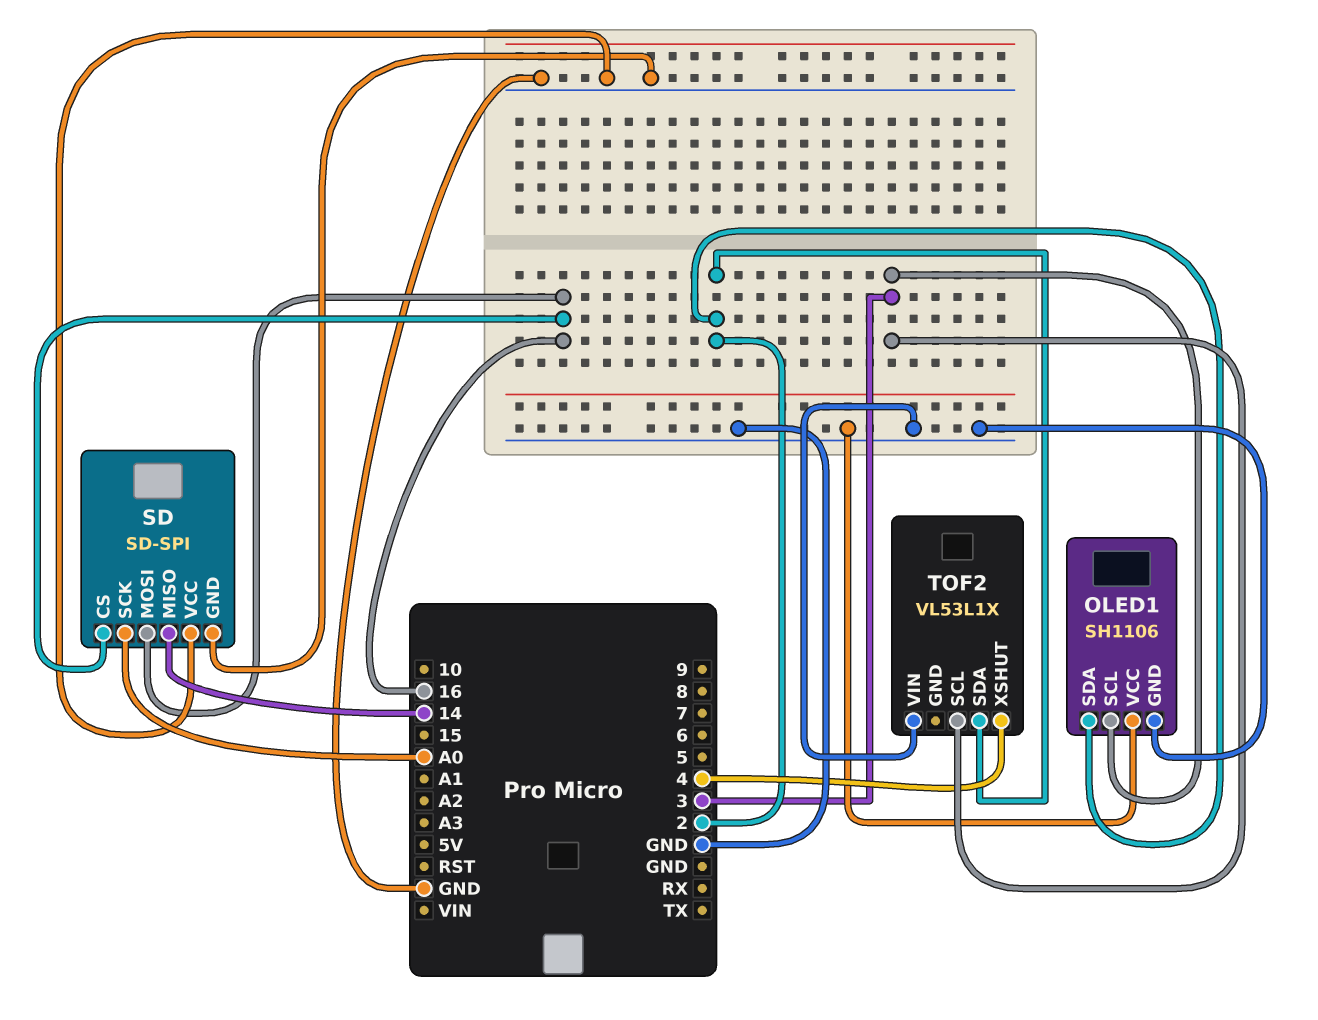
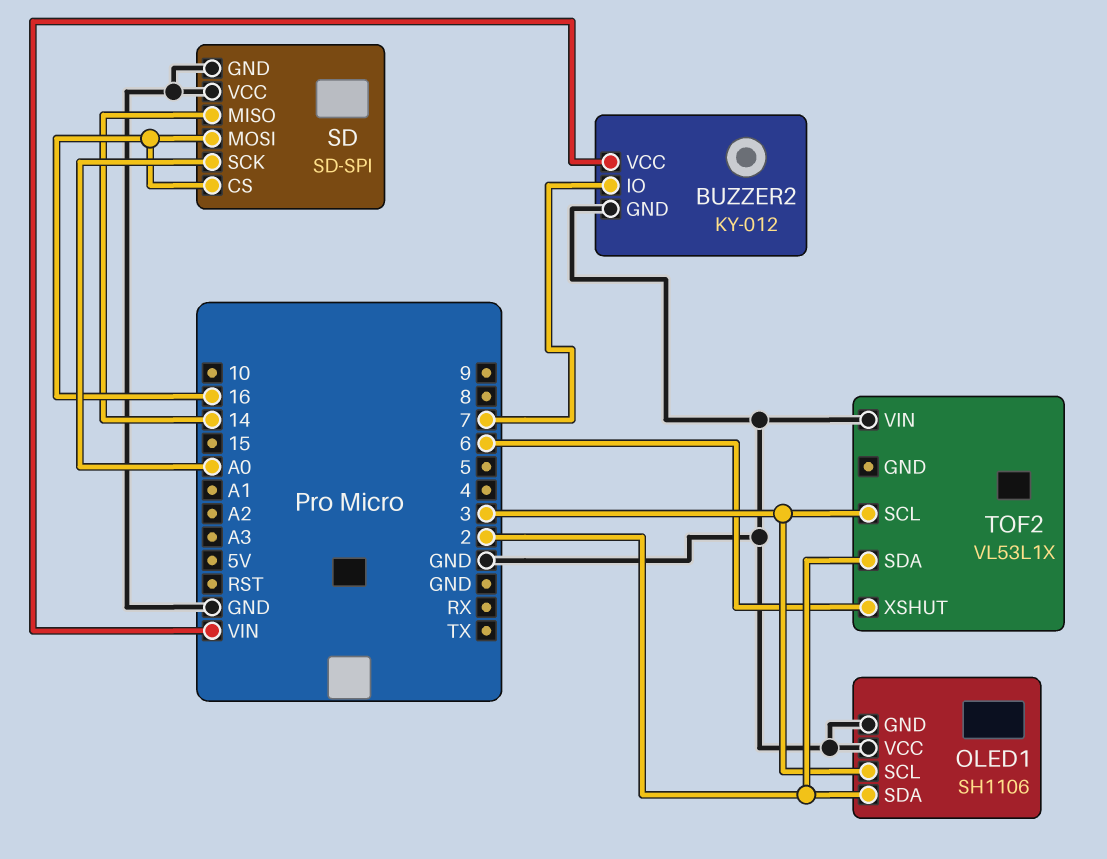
BUZZER2: none -> KY-012
BUZZER2 pin GND: none -> GND
BUZZER2 pin IO: none -> 7
BUZZER2 pin VCC: none -> VIN
TOF2 pin XSHUT: 4 -> 6

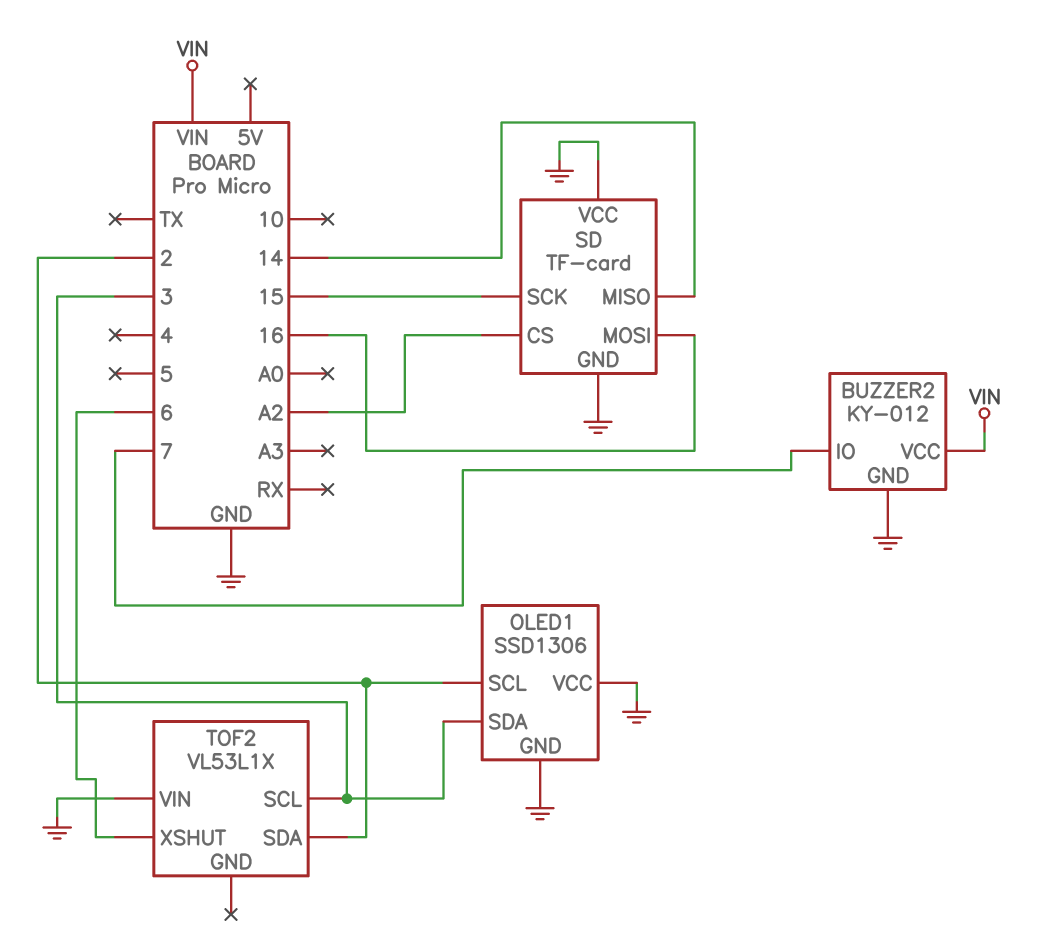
OLED1: SH1106 -> SSD1306
OLED1 pin SCL: 3 -> 2
OLED1 pin SDA: 2 -> 3
SD: SD-SPI -> TF-card
SD pin CS: 16 -> A2
SD pin SCK: A0 -> 15

